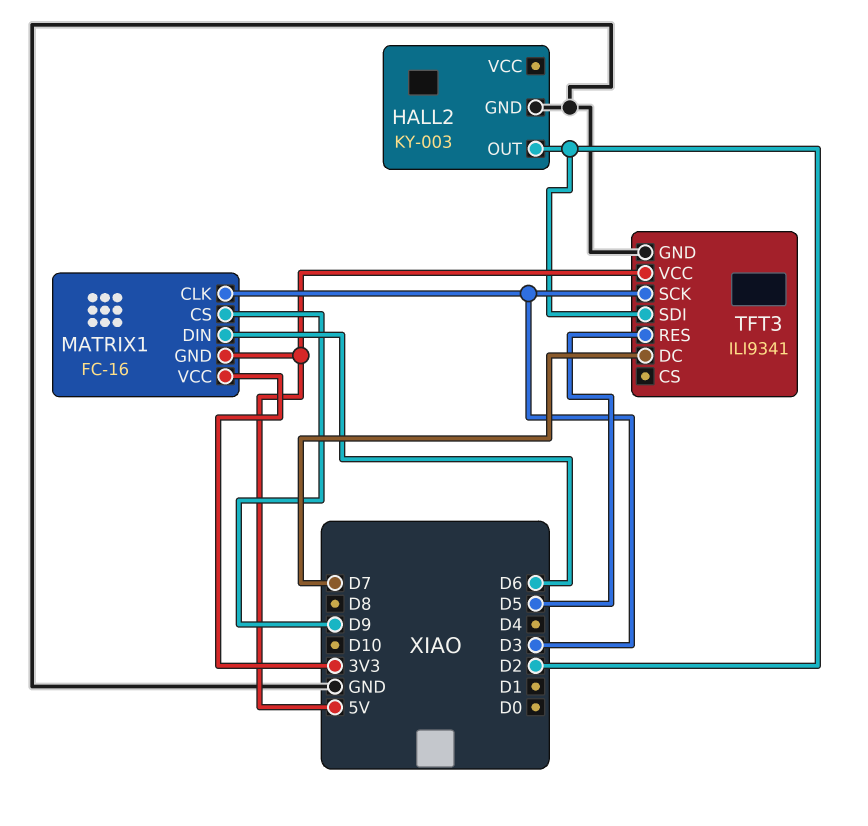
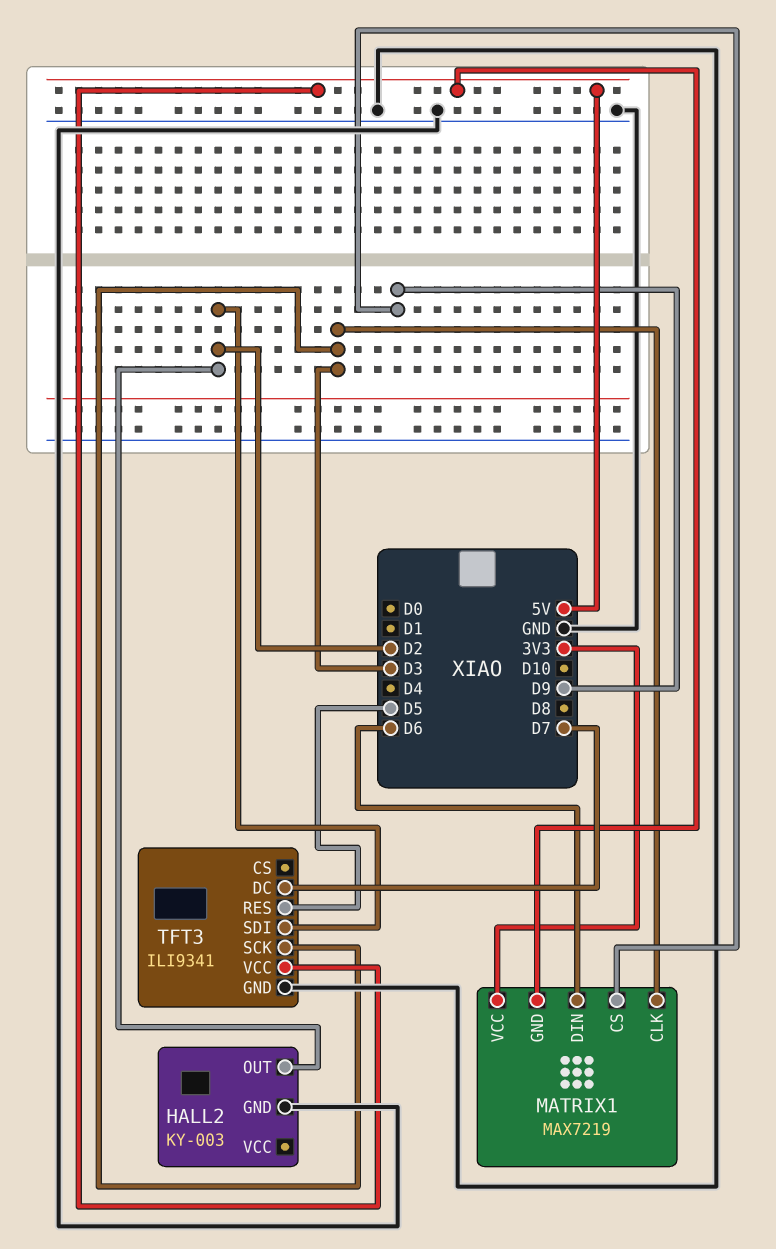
MATRIX1: FC-16 -> MAX7219

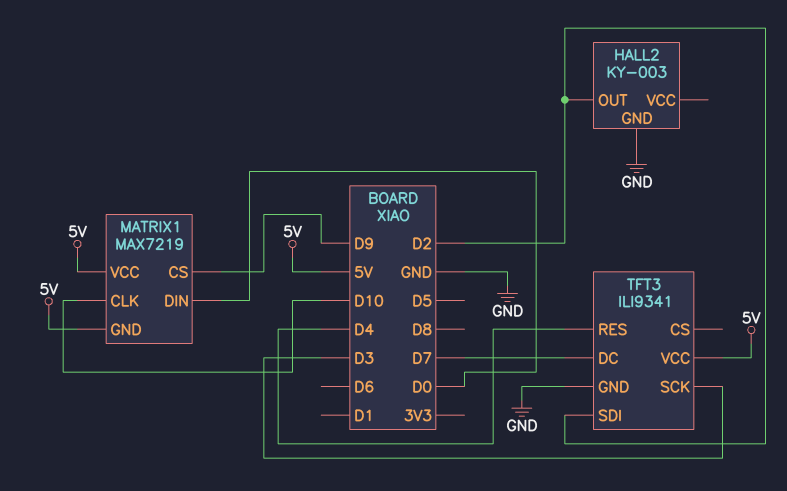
MATRIX1 pin CLK: D3 -> D10
MATRIX1 pin DIN: D6 -> D0
MATRIX1 pin VCC: 3V3 -> 5V
TFT3 pin RES: D5 -> D4

